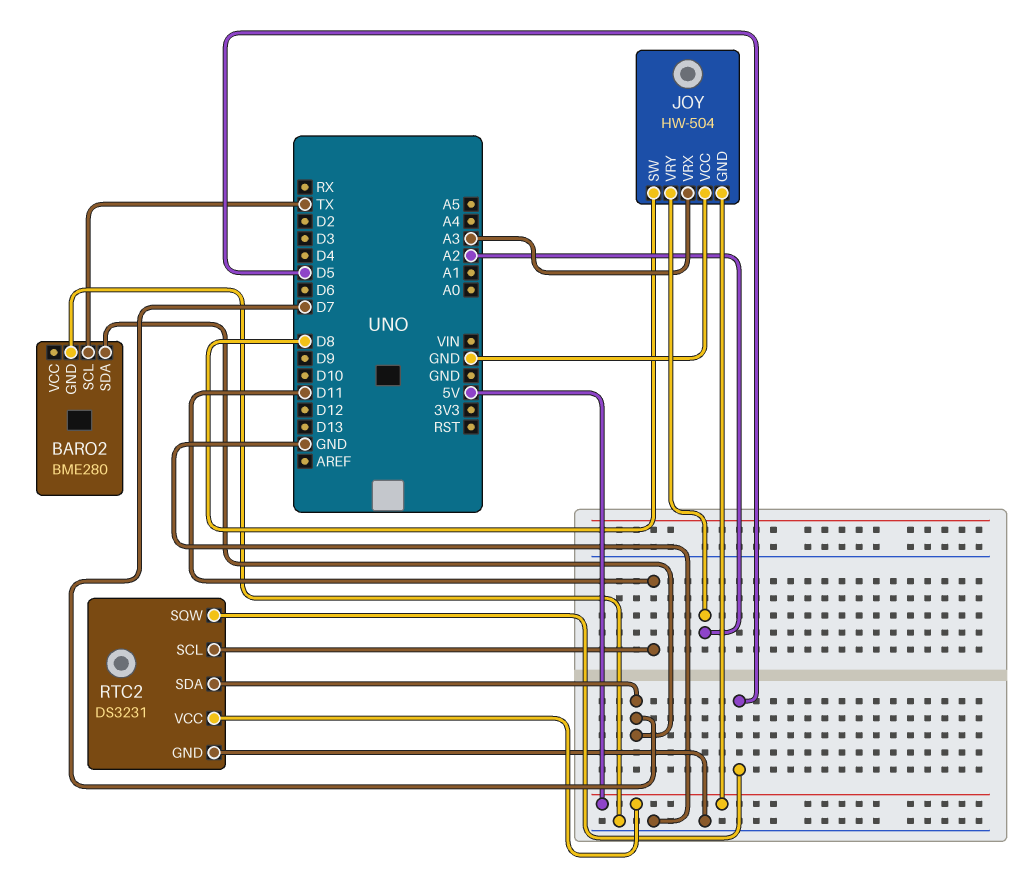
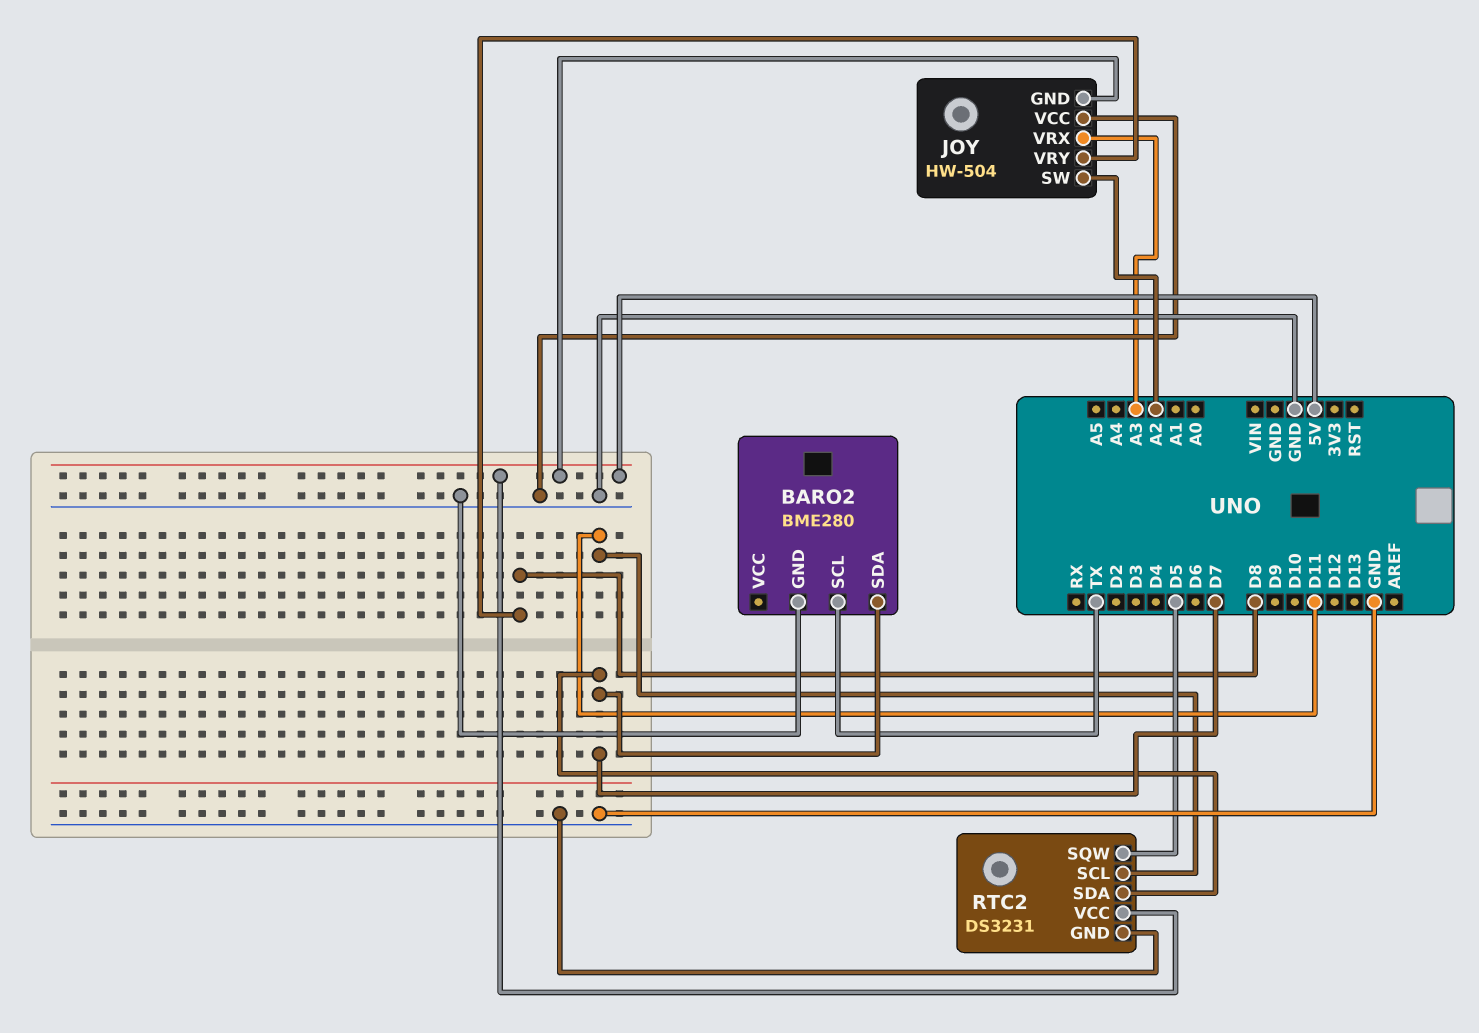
JOY pin SW: D8 -> A2
JOY pin VRY: A2 -> D8

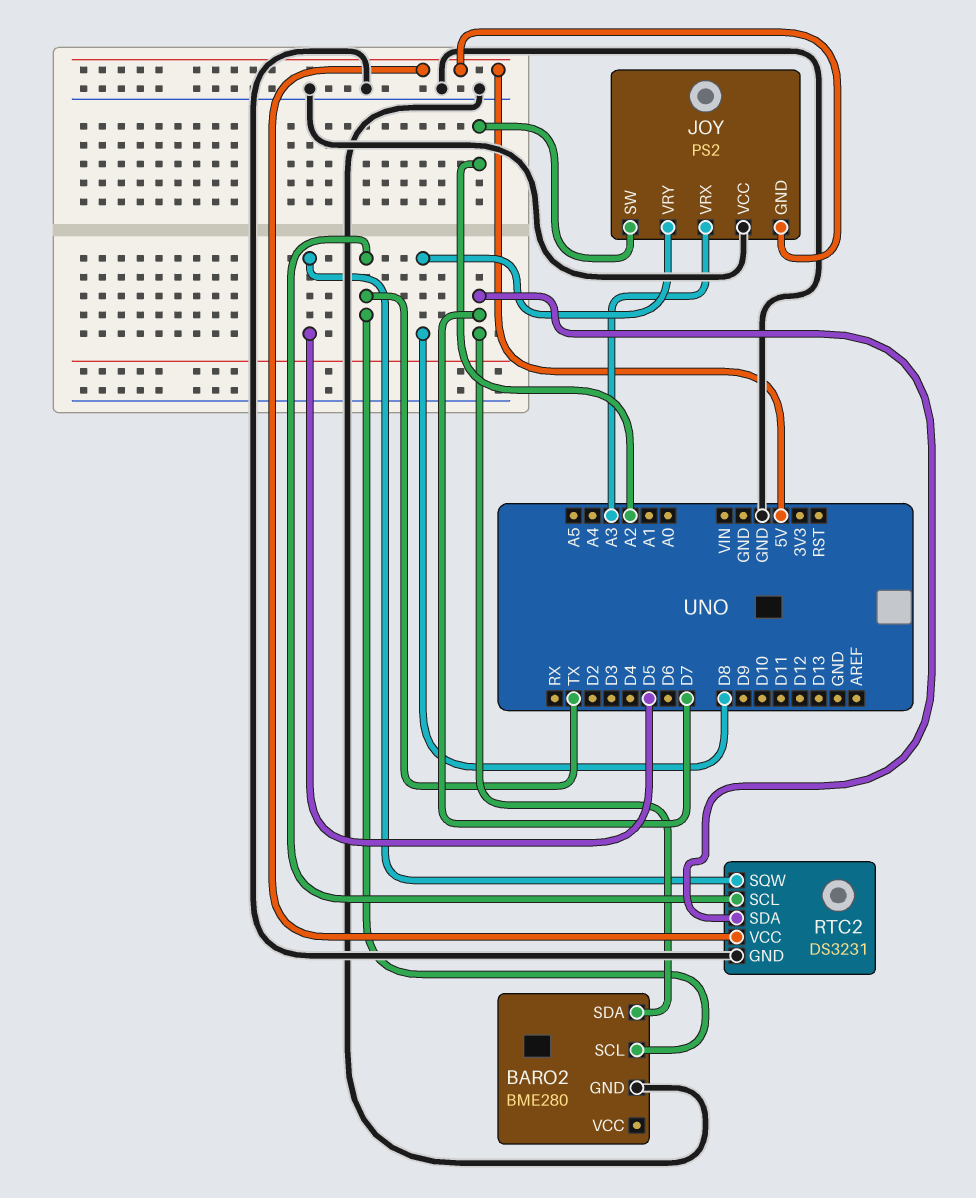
JOY: HW-504 -> PS2
RTC2 pin SCL: D11 -> TX

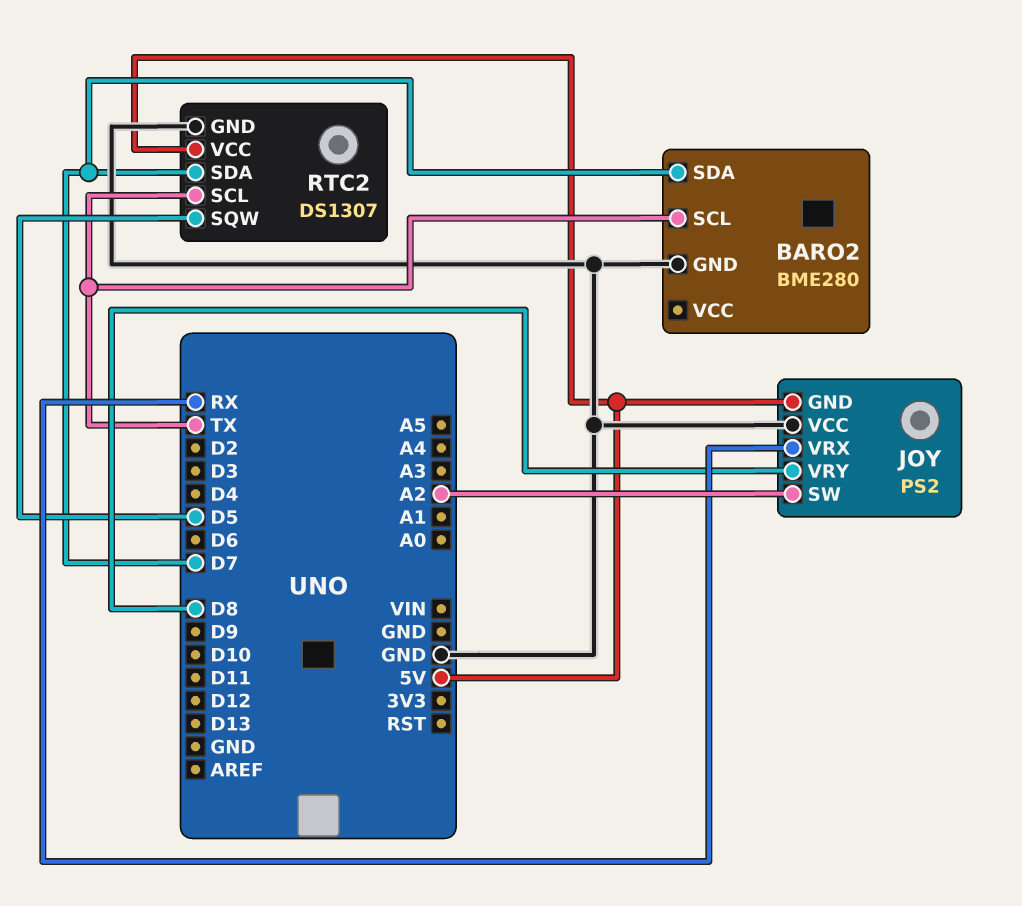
JOY pin VRX: A3 -> RX
RTC2: DS3231 -> DS1307

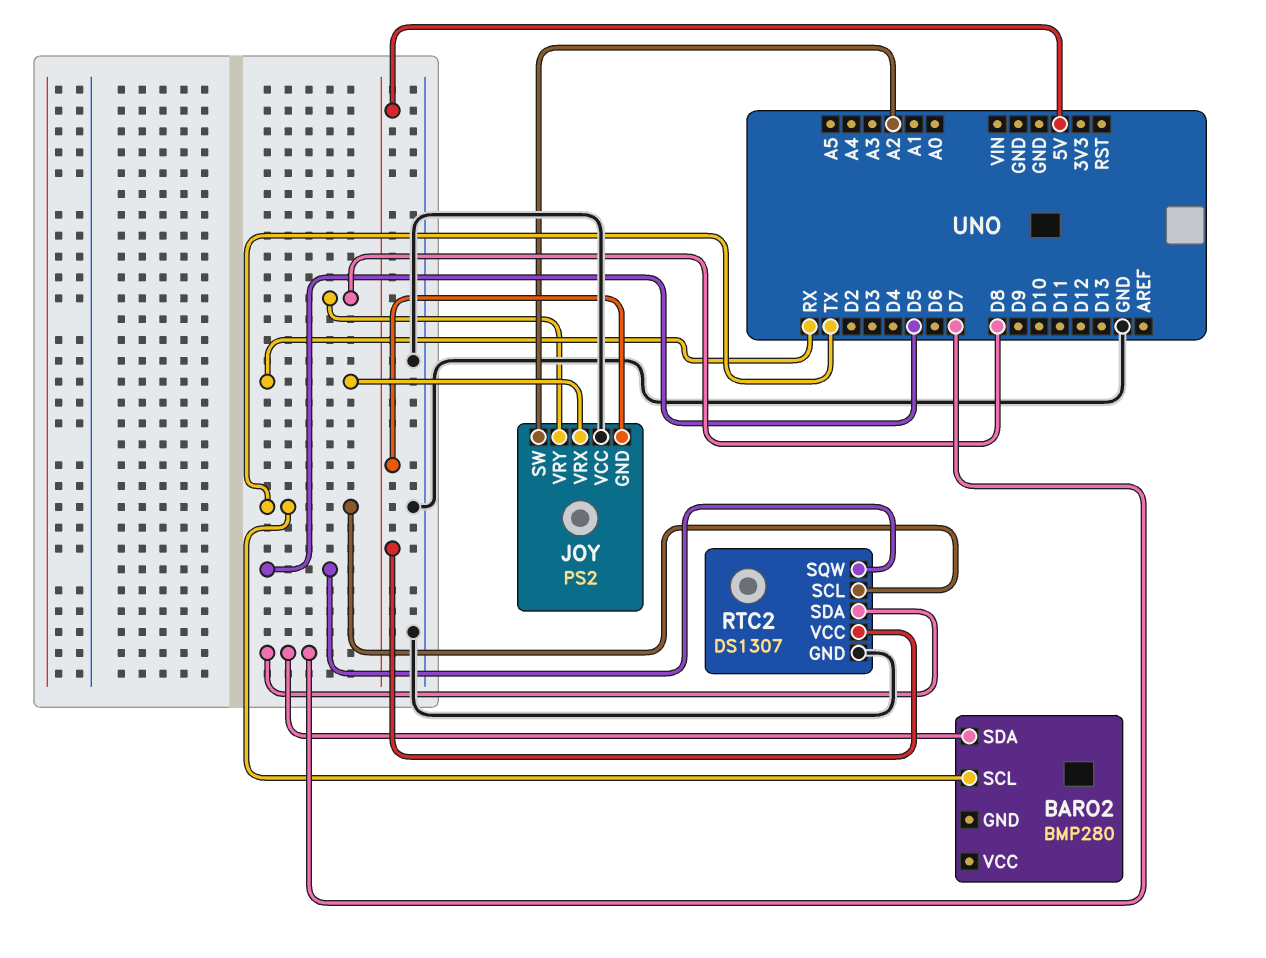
BARO2: BME280 -> BMP280
BARO2 pin GND: GND -> none

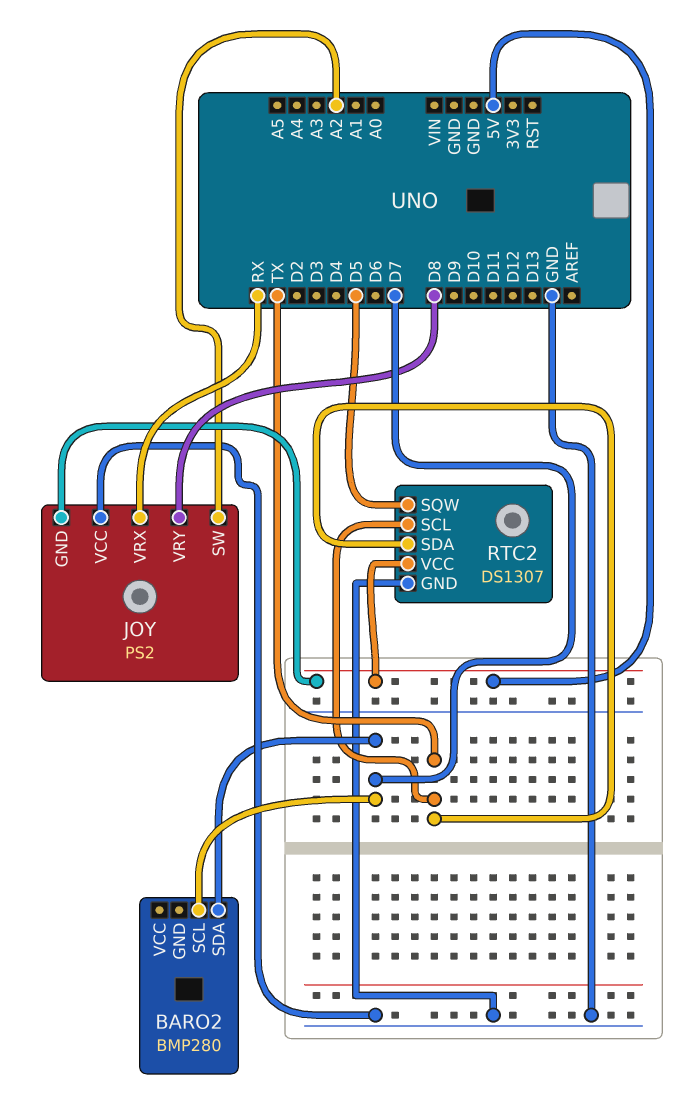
BARO2 pin SCL: TX -> D7
RTC2 pin SDA: D7 -> TX

